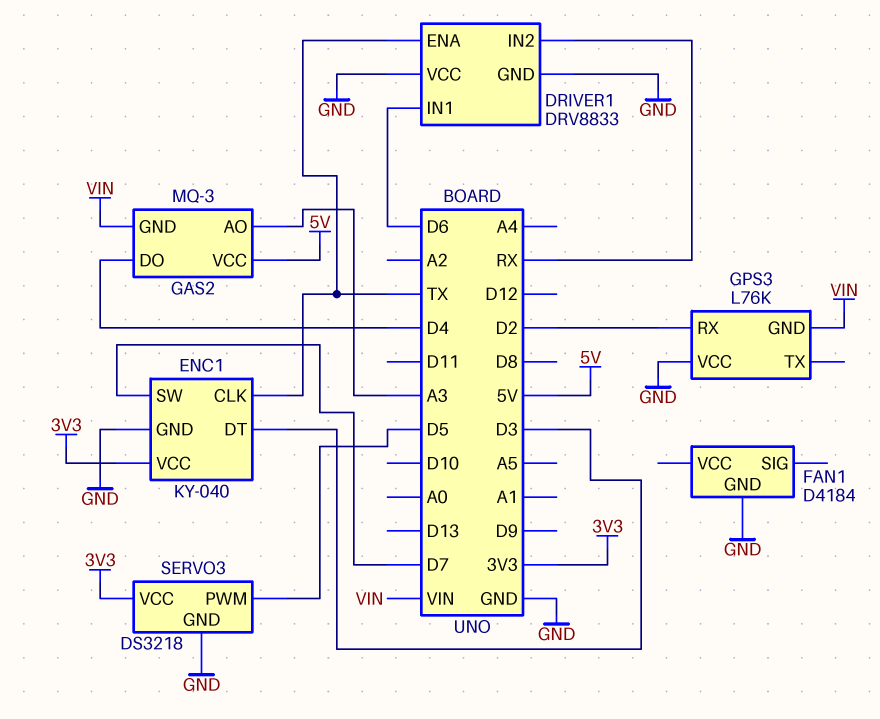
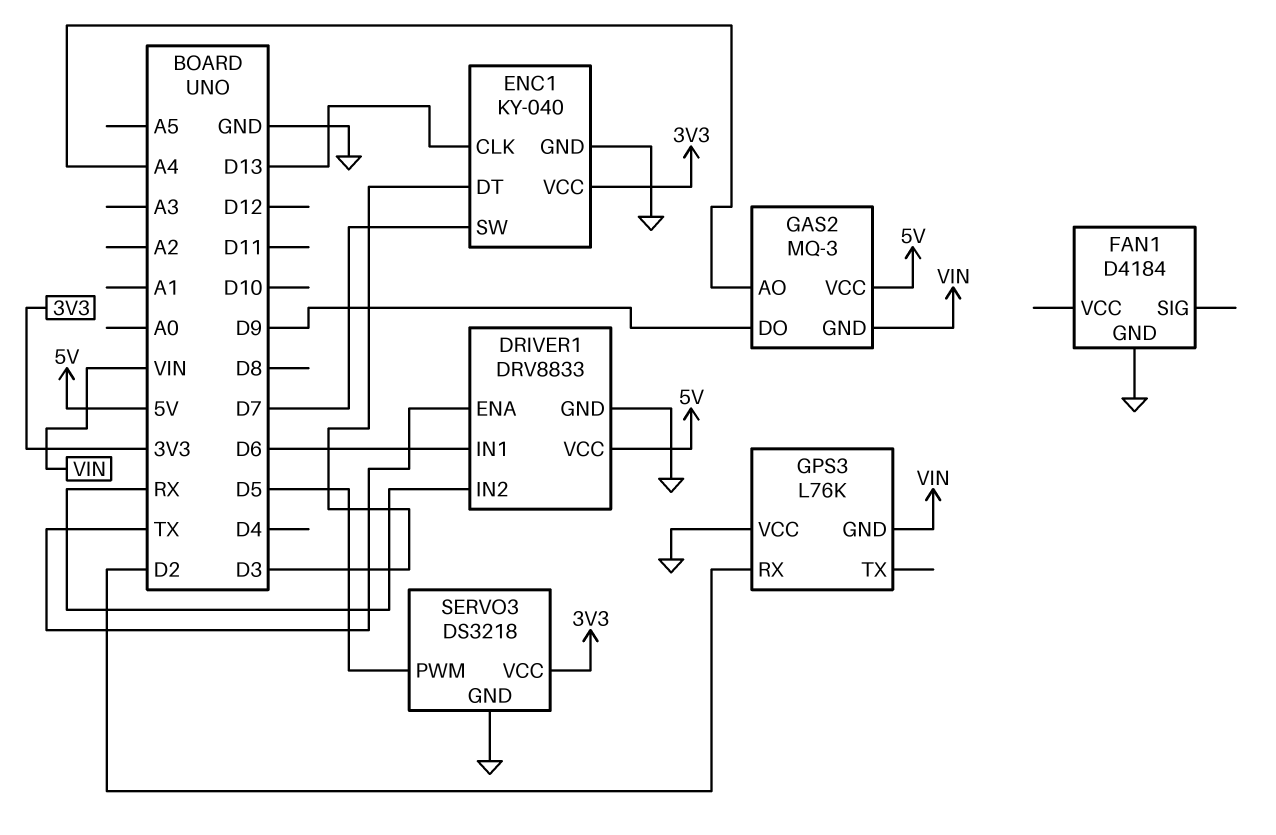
DRIVER1 pin VCC: GND -> 5V
ENC1 pin CLK: TX -> D13
GAS2 pin AO: A3 -> A4
GAS2 pin DO: D4 -> D9

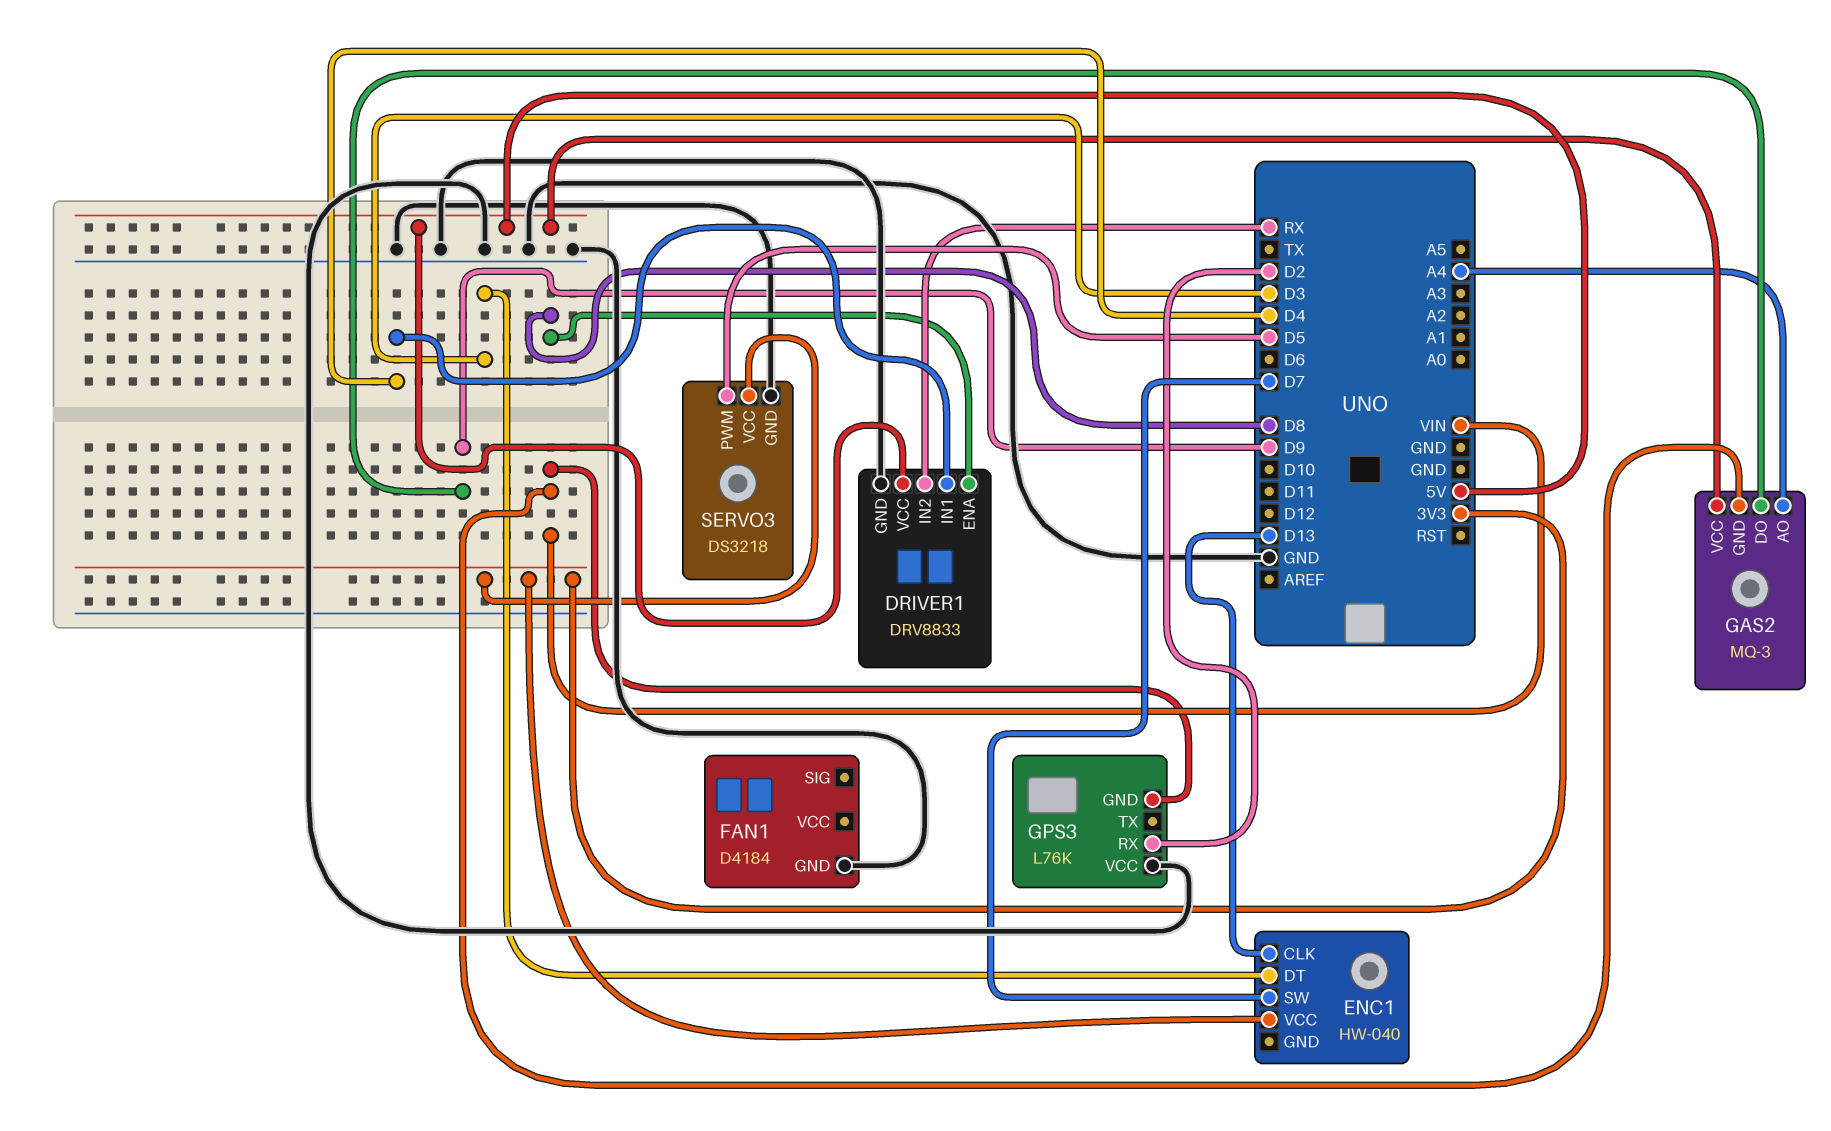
DRIVER1 pin ENA: TX -> D8
DRIVER1 pin IN1: D6 -> D4
ENC1: KY-040 -> HW-040
ENC1 pin GND: GND -> none

